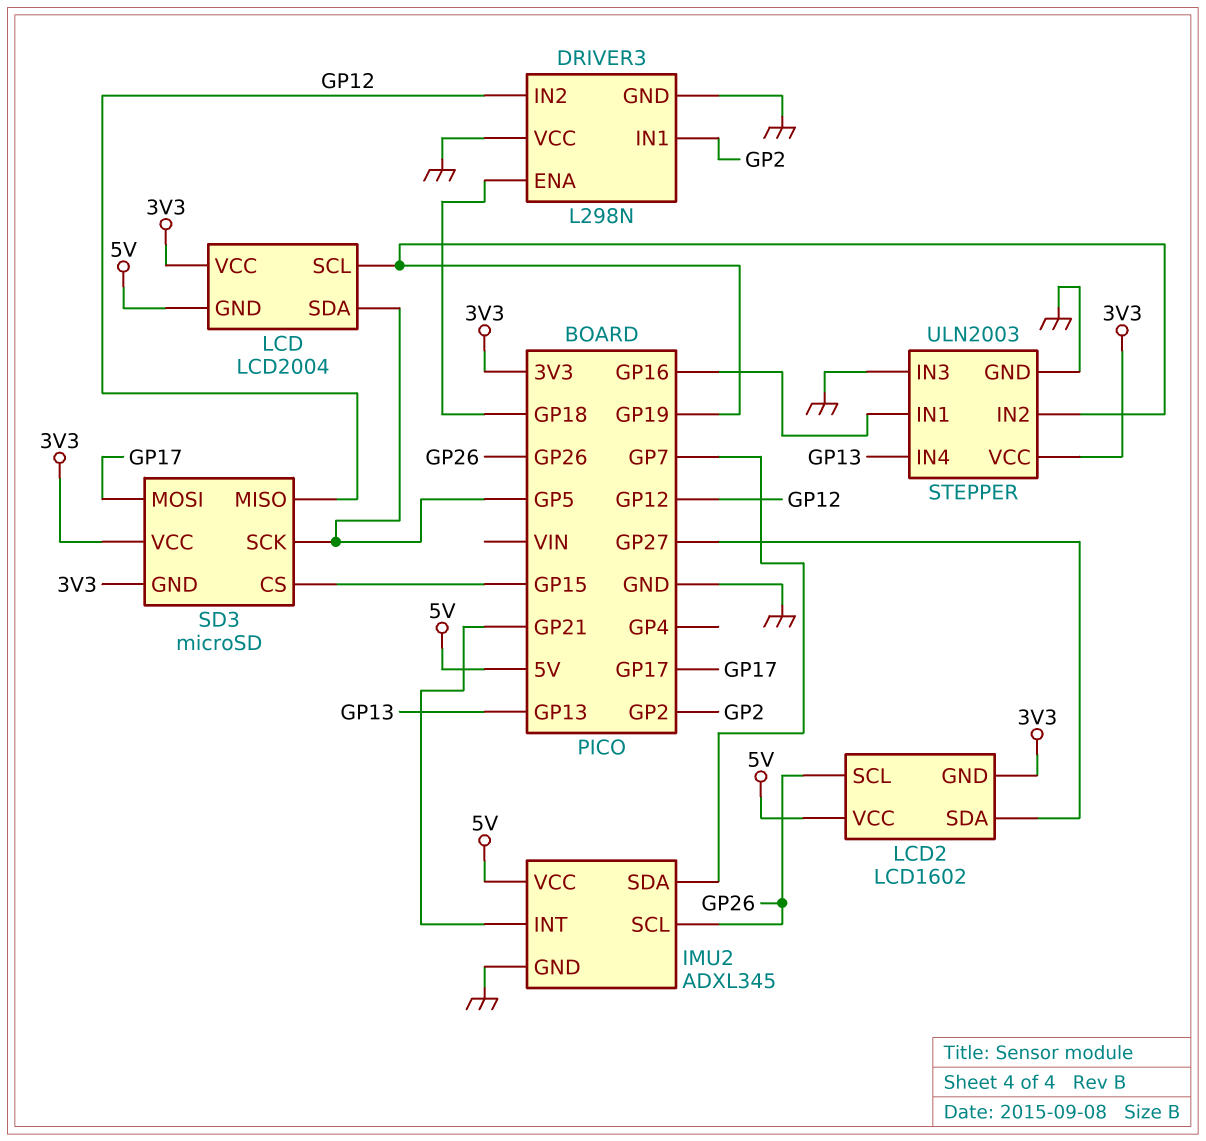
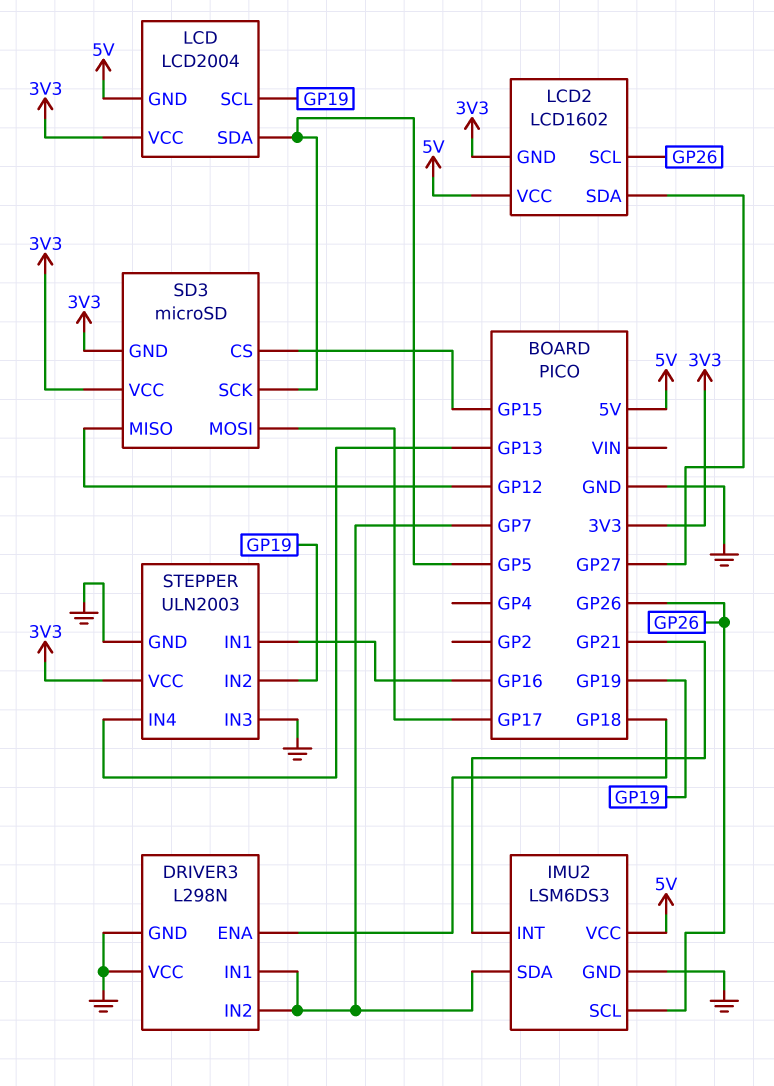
DRIVER3 pin IN1: GP2 -> GP7
DRIVER3 pin IN2: GP12 -> GP7
IMU2: ADXL345 -> LSM6DS3

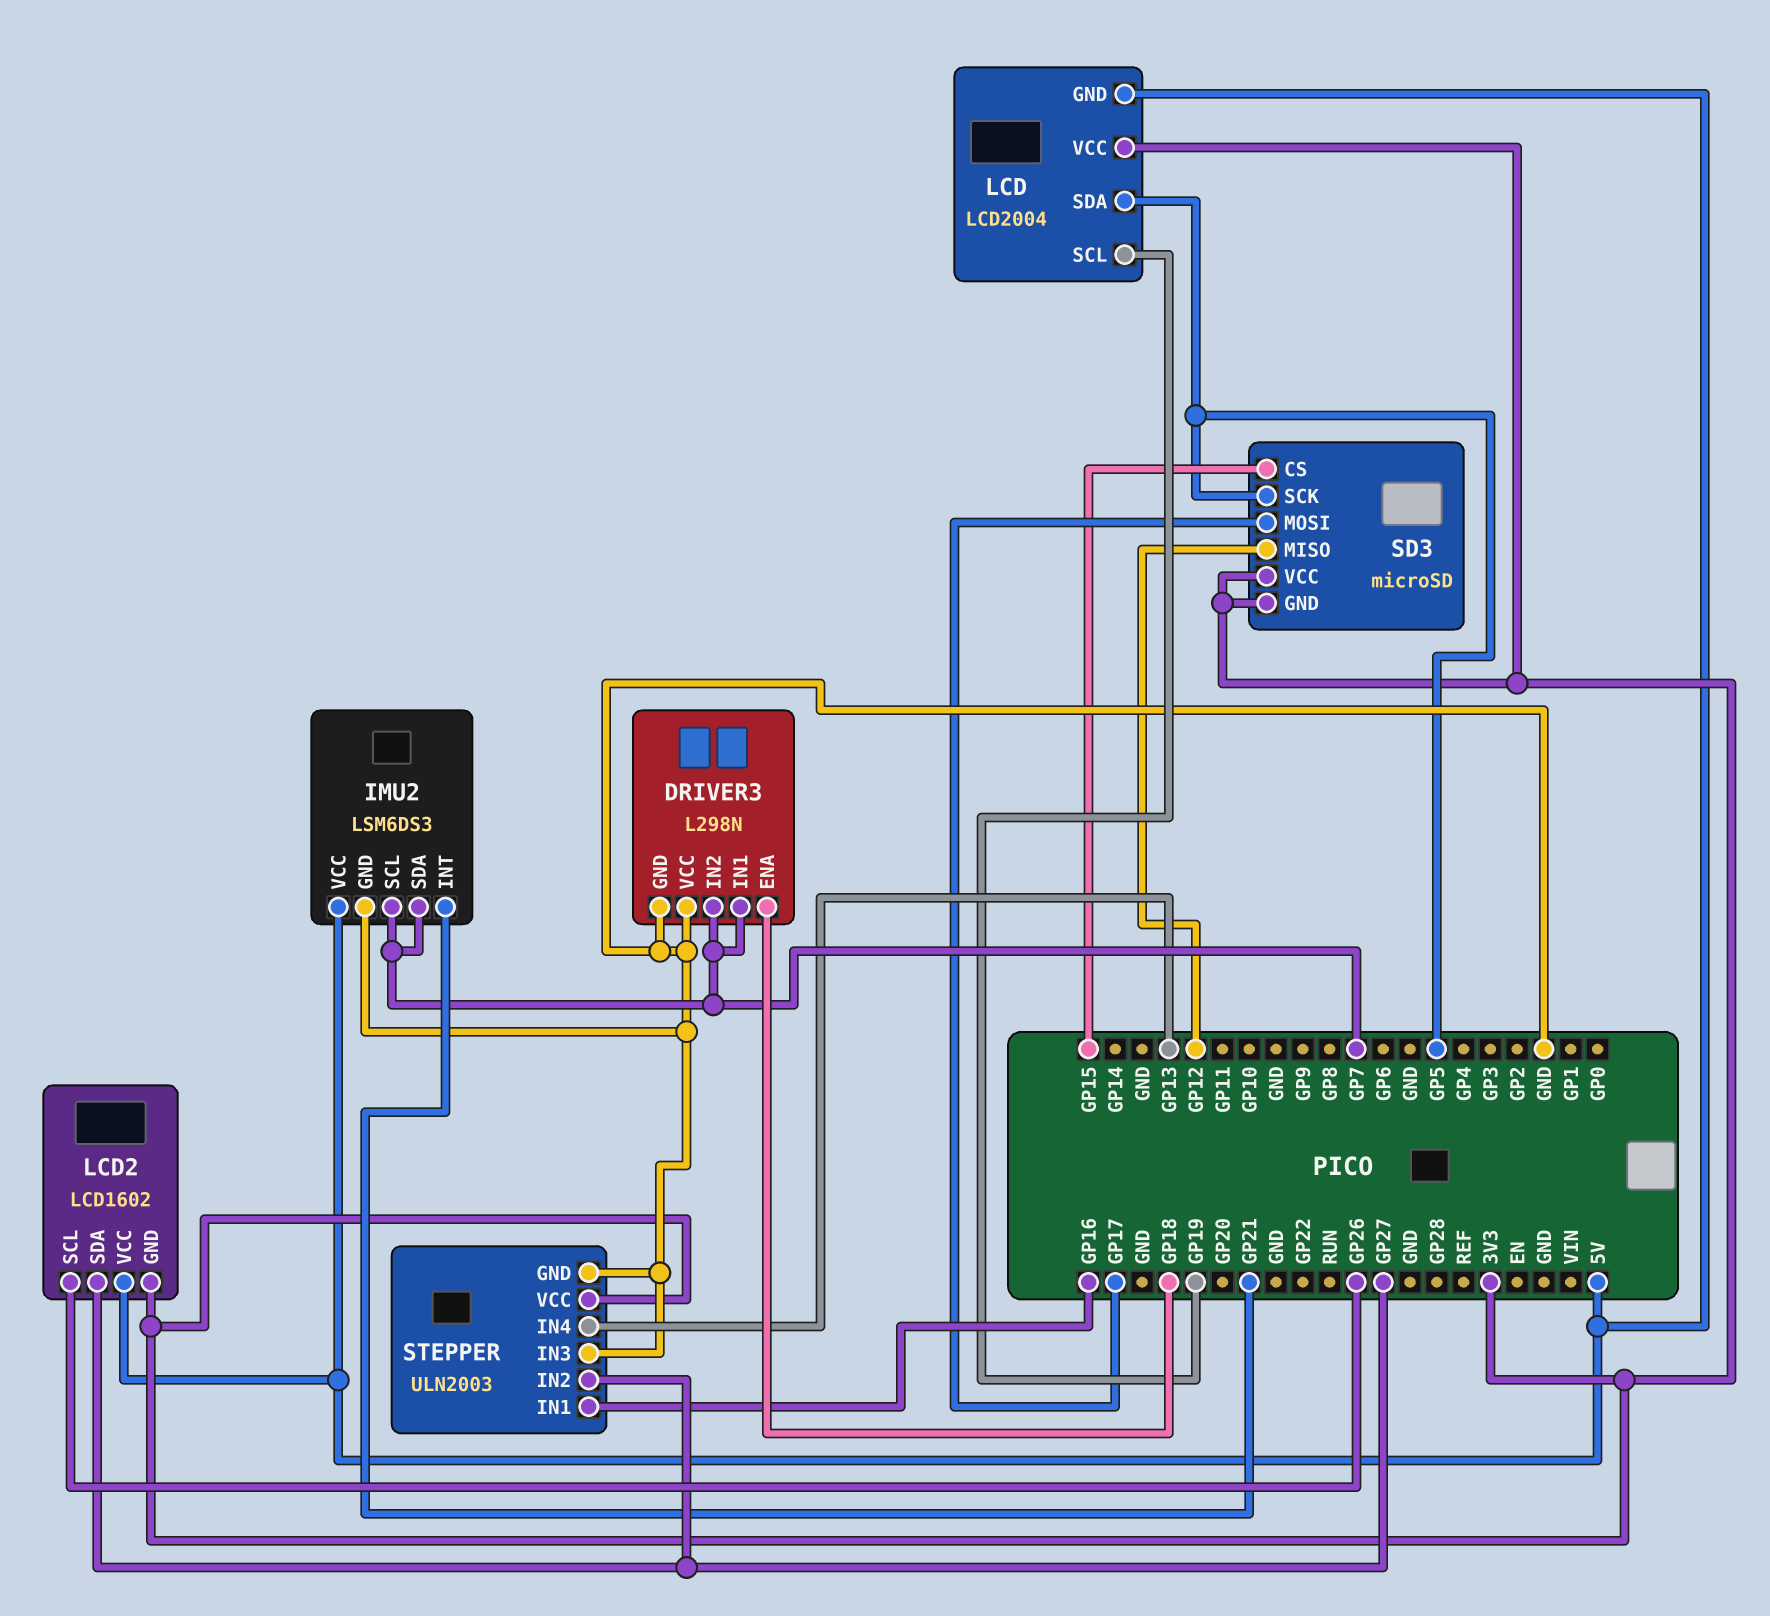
IMU2 pin SCL: GP26 -> GP7
STEPPER pin IN2: GP19 -> GP27

